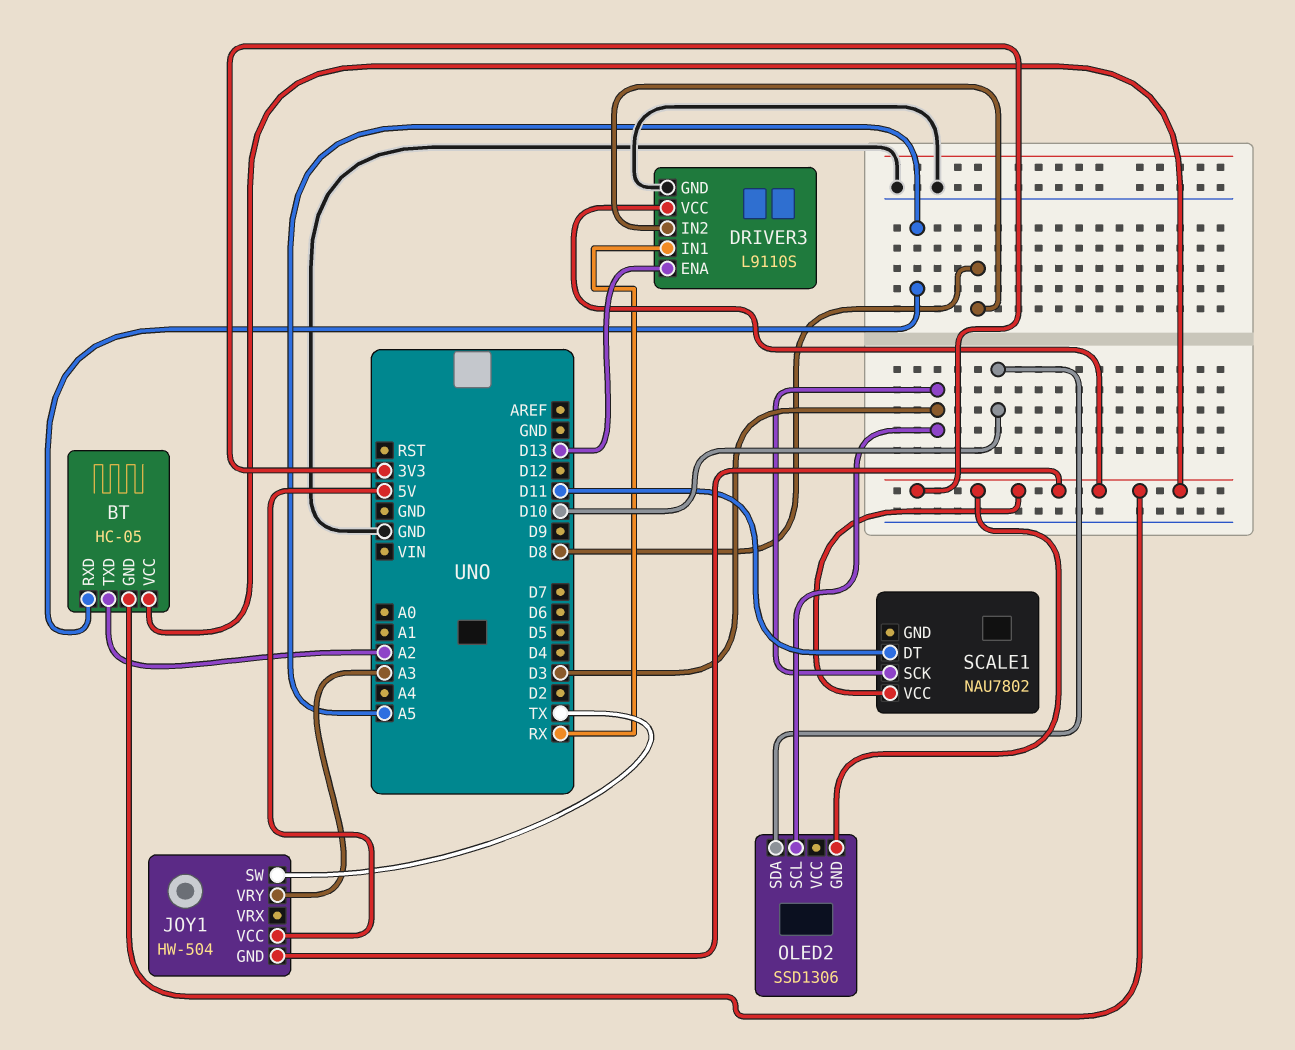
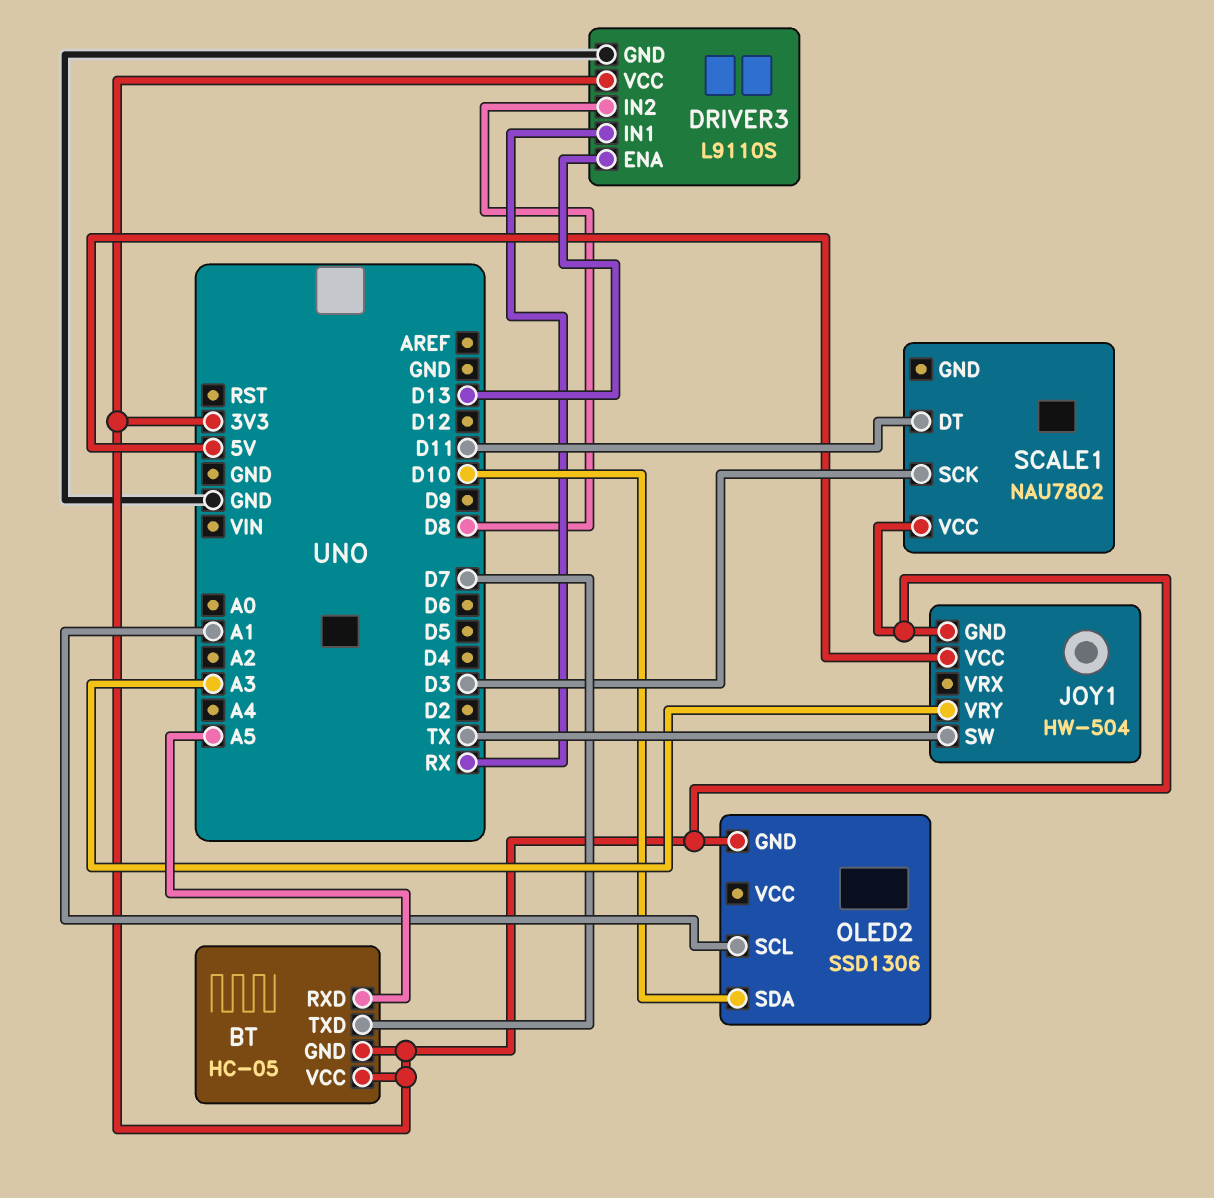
BT pin TXD: A2 -> D7
OLED2 pin SCL: D3 -> A1

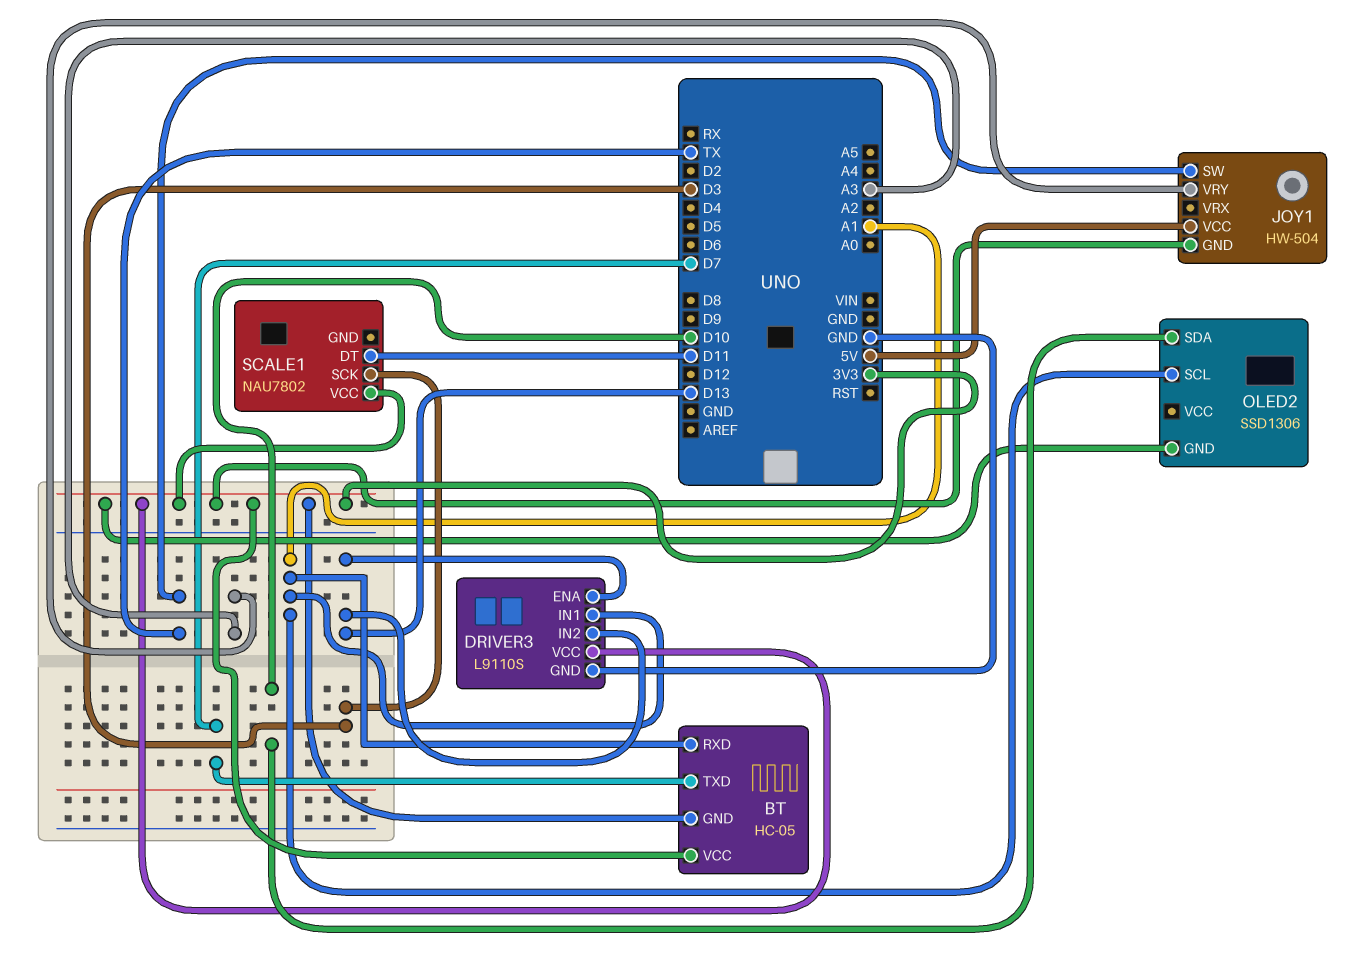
BT pin RXD: A5 -> A1
DRIVER3 pin IN1: RX -> A1
DRIVER3 pin IN2: D8 -> D13

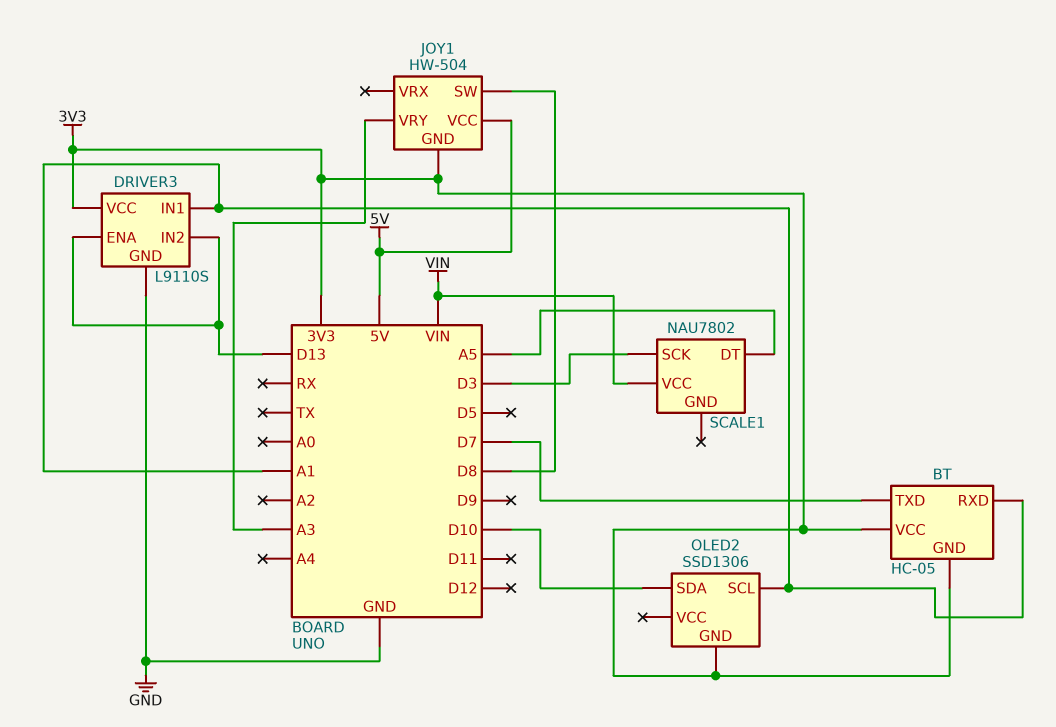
JOY1 pin SW: TX -> D8
SCALE1 pin DT: D11 -> A5
SCALE1 pin VCC: 3V3 -> VIN

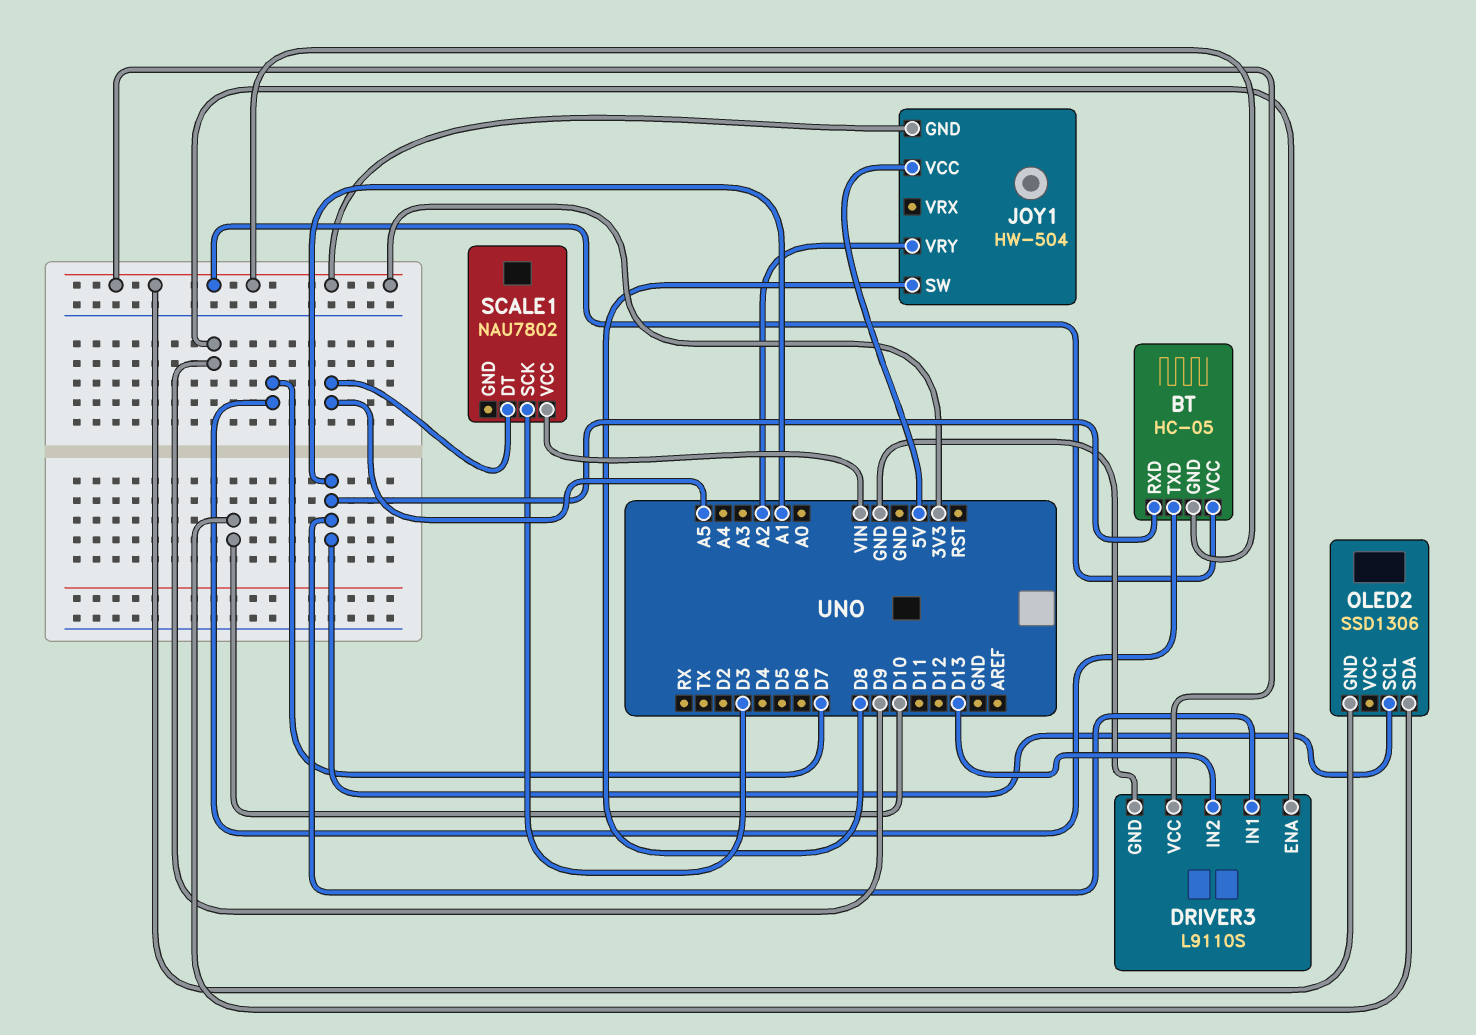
DRIVER3 pin ENA: D13 -> D9
JOY1 pin VRY: A3 -> A2

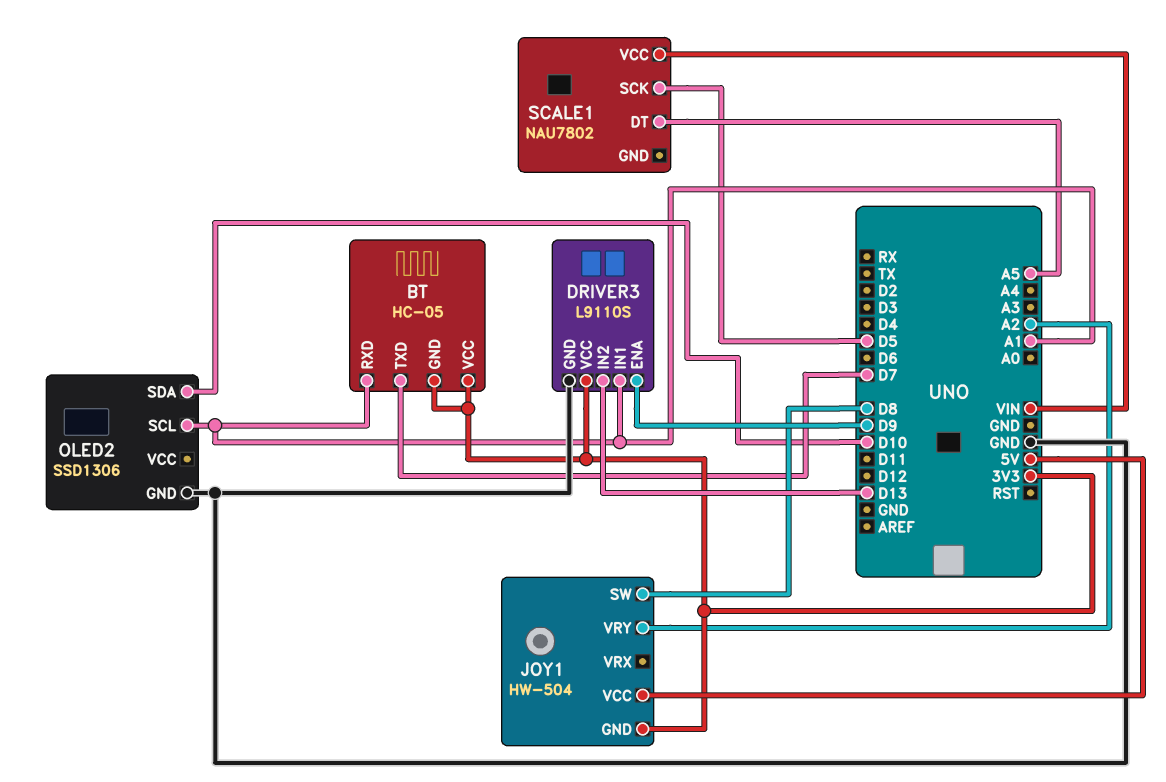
OLED2 pin GND: 3V3 -> GND
SCALE1 pin SCK: D3 -> D5

